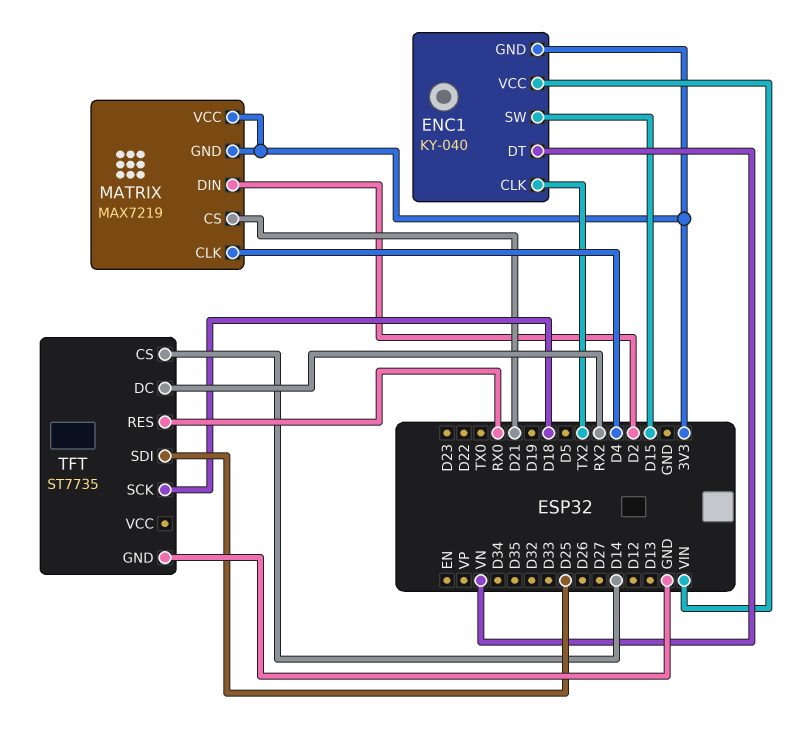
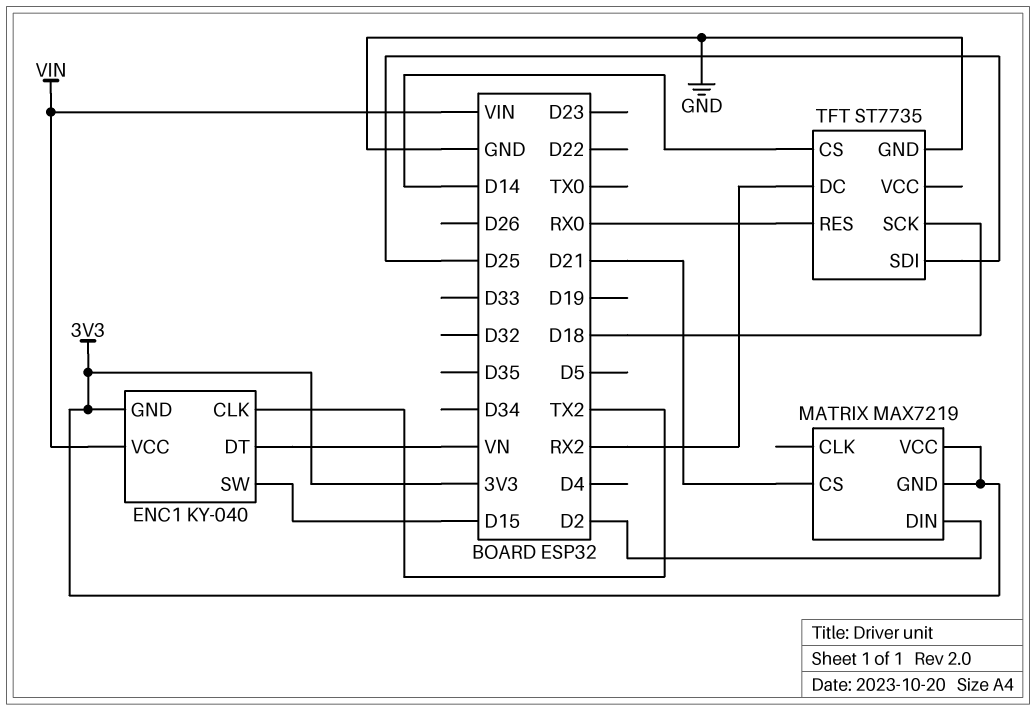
MATRIX pin CLK: D4 -> none

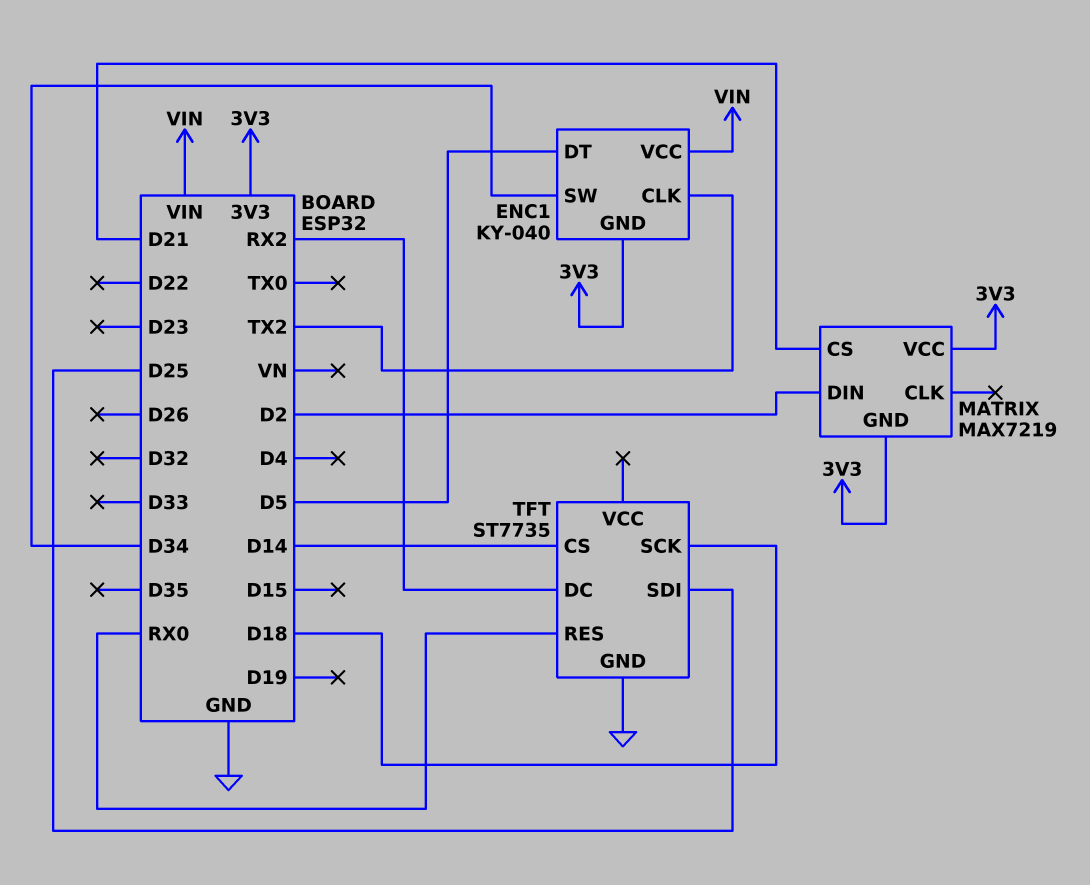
ENC1 pin DT: VN -> D5
ENC1 pin SW: D15 -> D34

